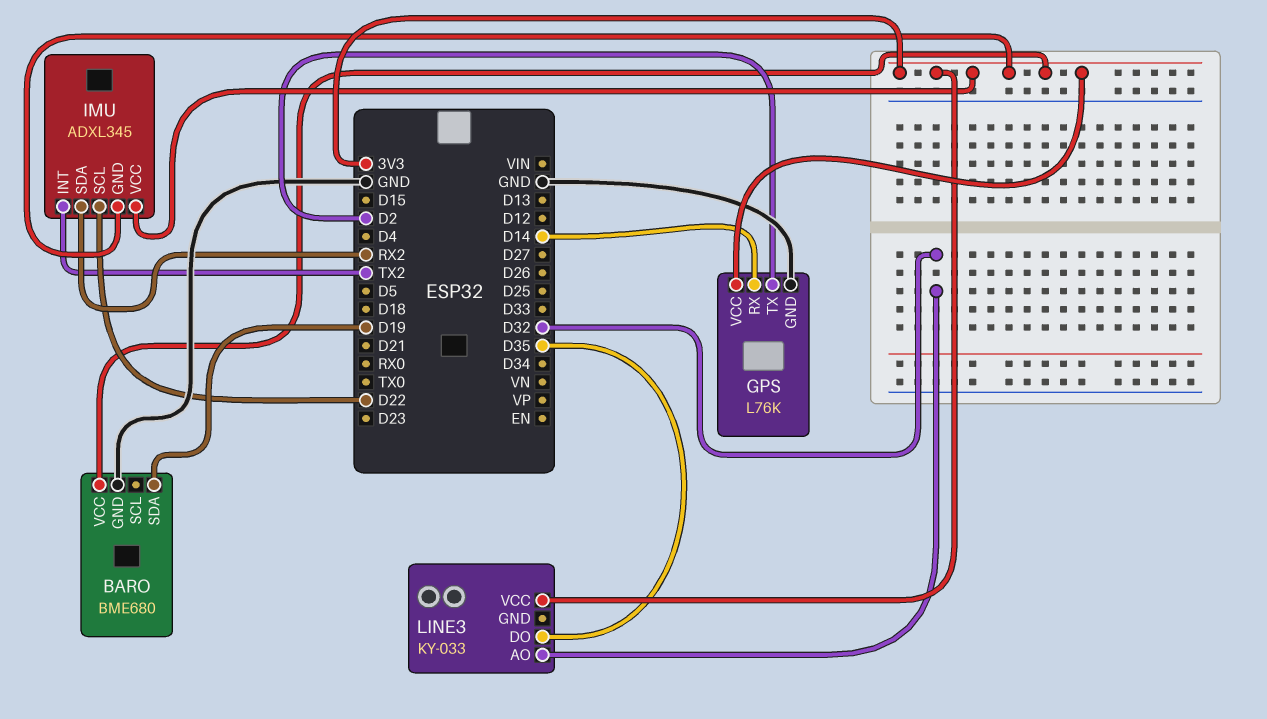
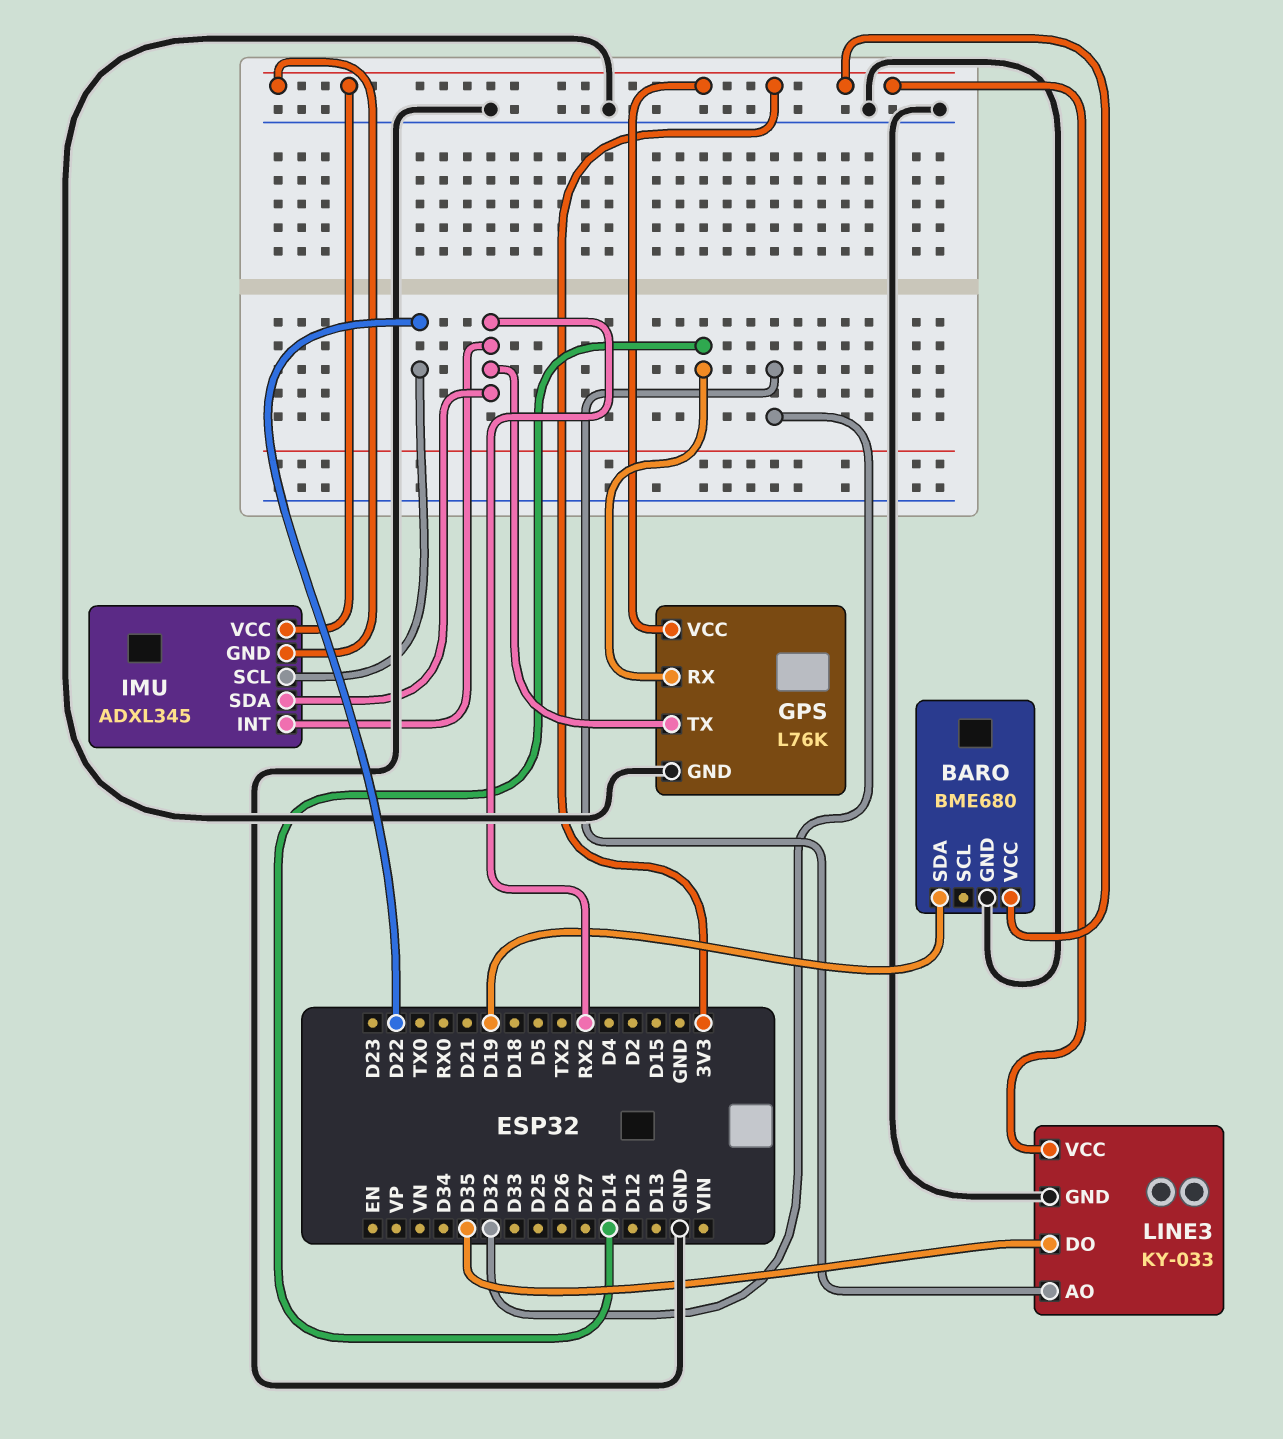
GPS pin TX: D2 -> RX2
IMU pin INT: TX2 -> RX2
LINE3 pin GND: none -> GND

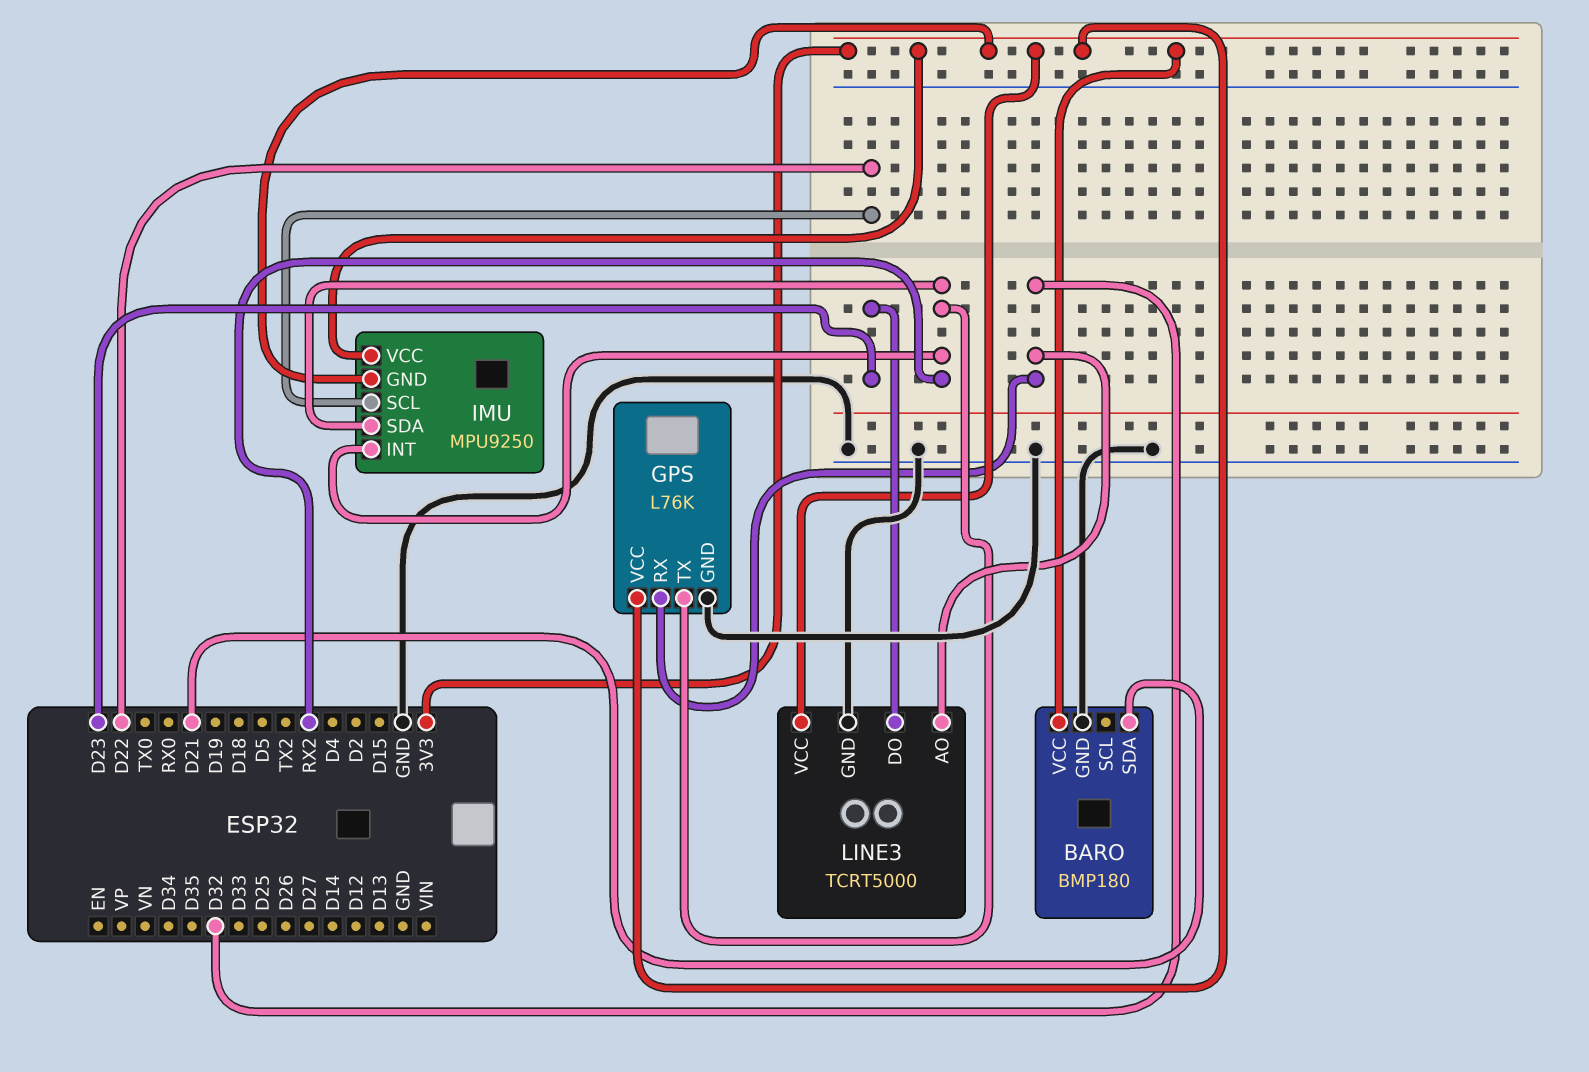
BARO: BME680 -> BMP180
BARO pin SDA: D19 -> D21
GPS pin RX: D14 -> D32
IMU: ADXL345 -> MPU9250
LINE3: KY-033 -> TCRT5000
LINE3 pin DO: D35 -> D23

